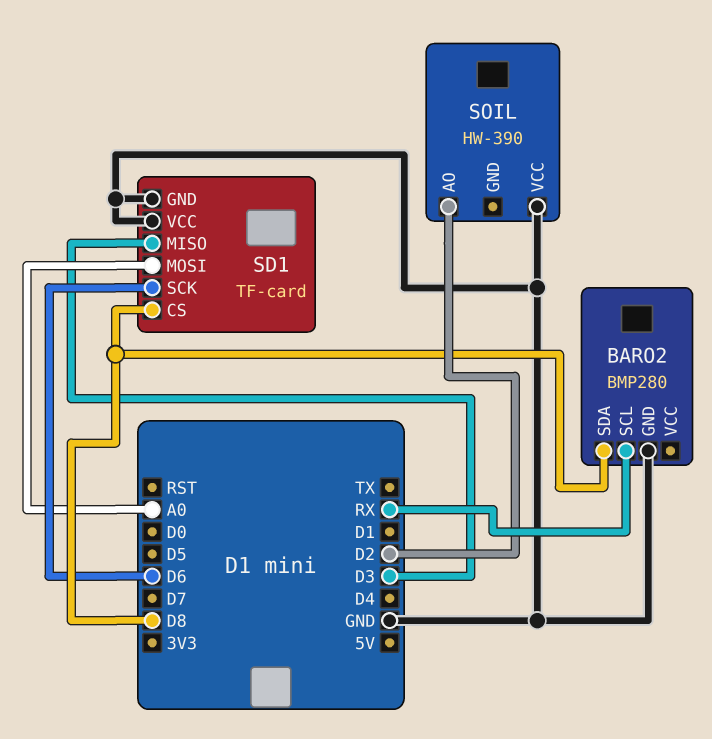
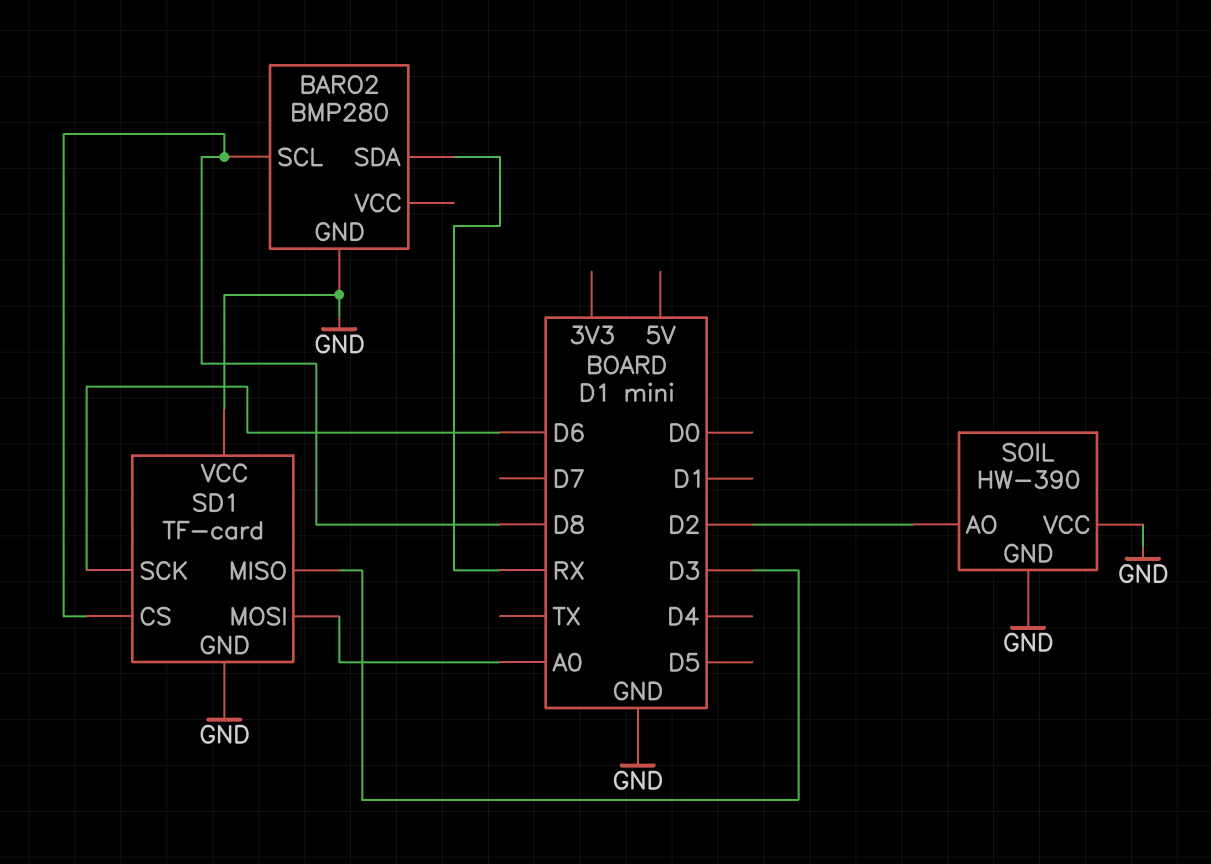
BARO2 pin SCL: RX -> D8
BARO2 pin SDA: D8 -> RX
SOIL pin GND: none -> GND

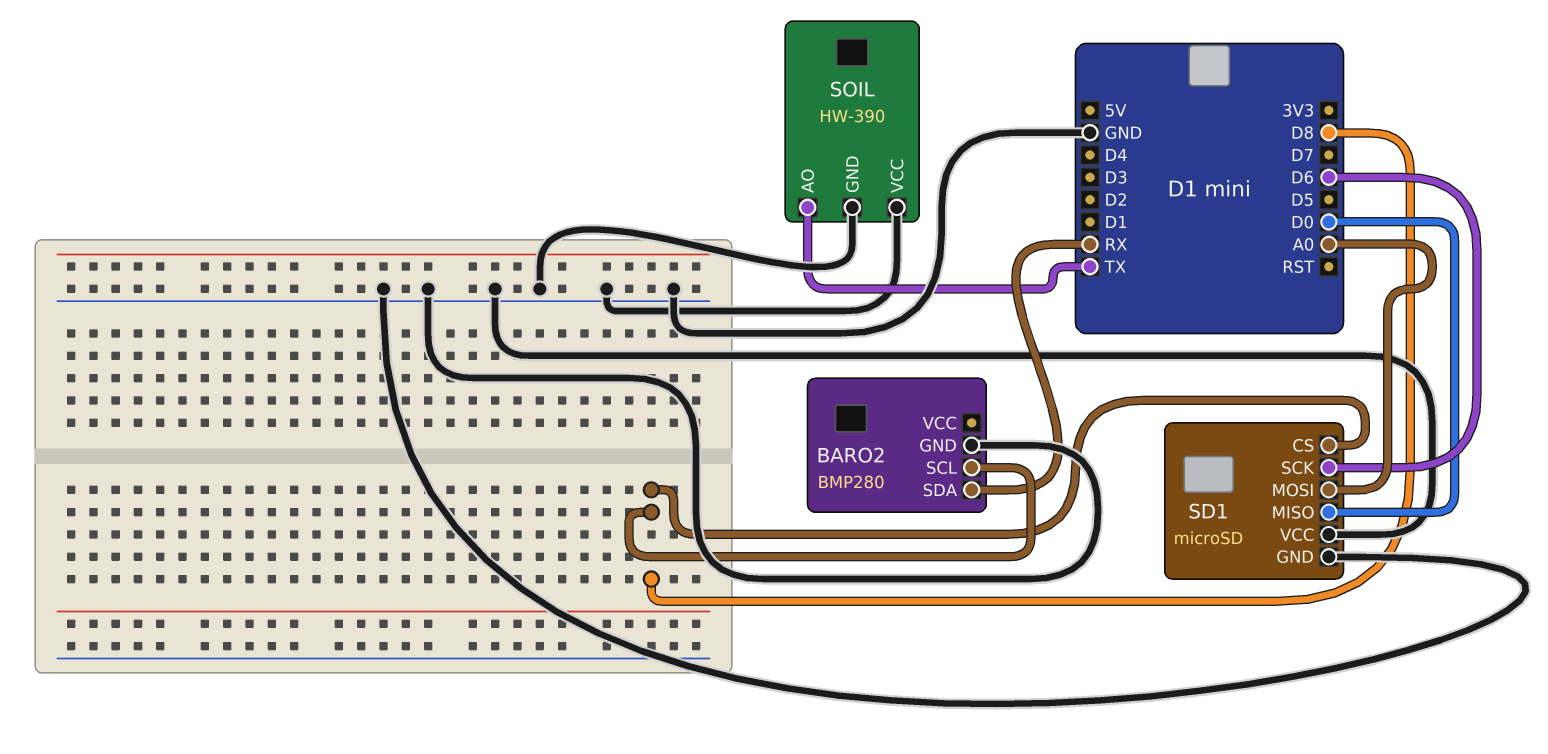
SD1: TF-card -> microSD
SD1 pin MISO: D3 -> D0
SOIL pin AO: D2 -> TX

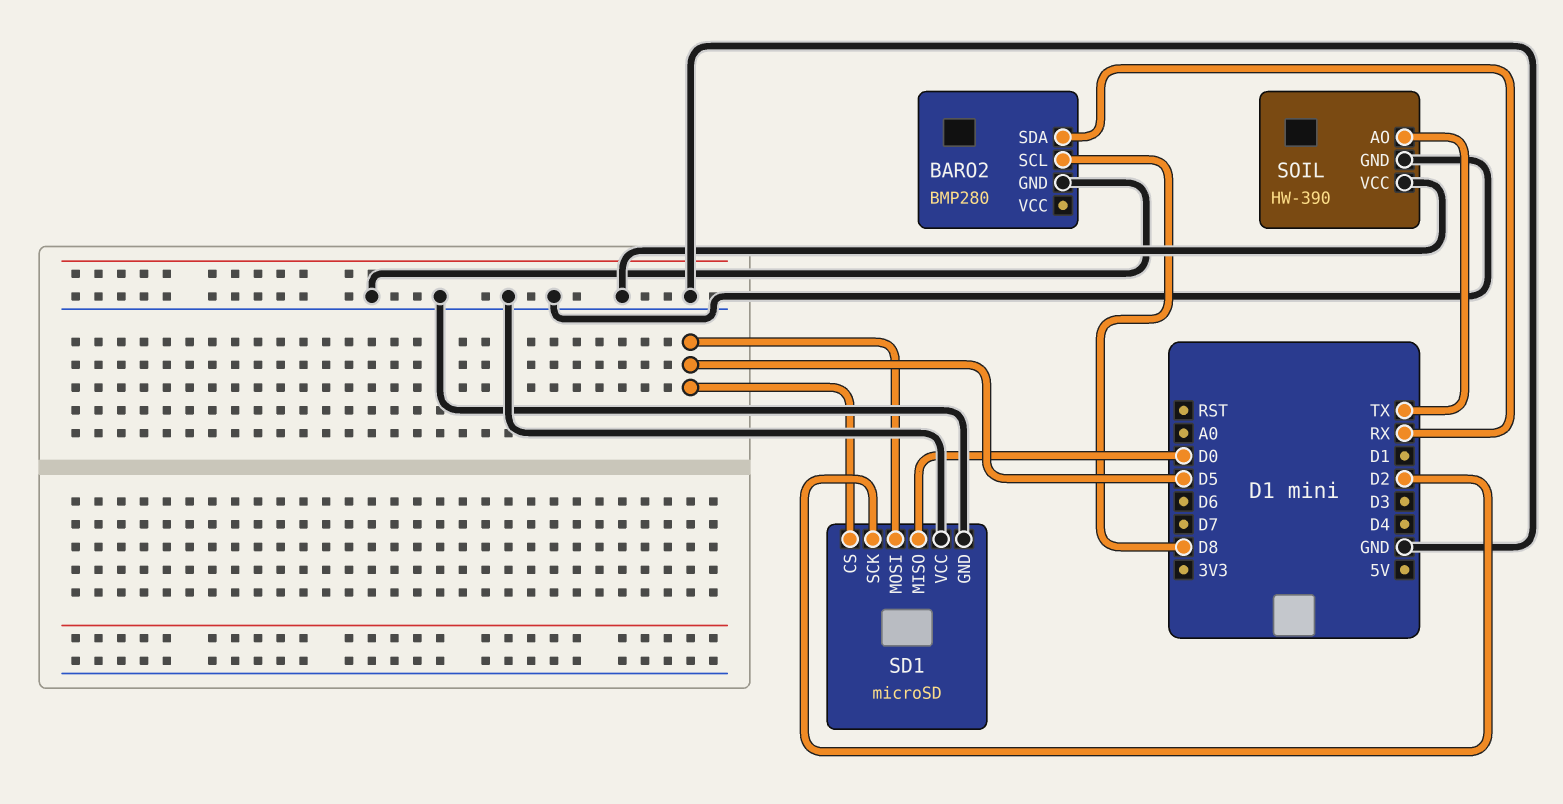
SD1 pin CS: D8 -> D5
SD1 pin MOSI: A0 -> D5
SD1 pin SCK: D6 -> D2

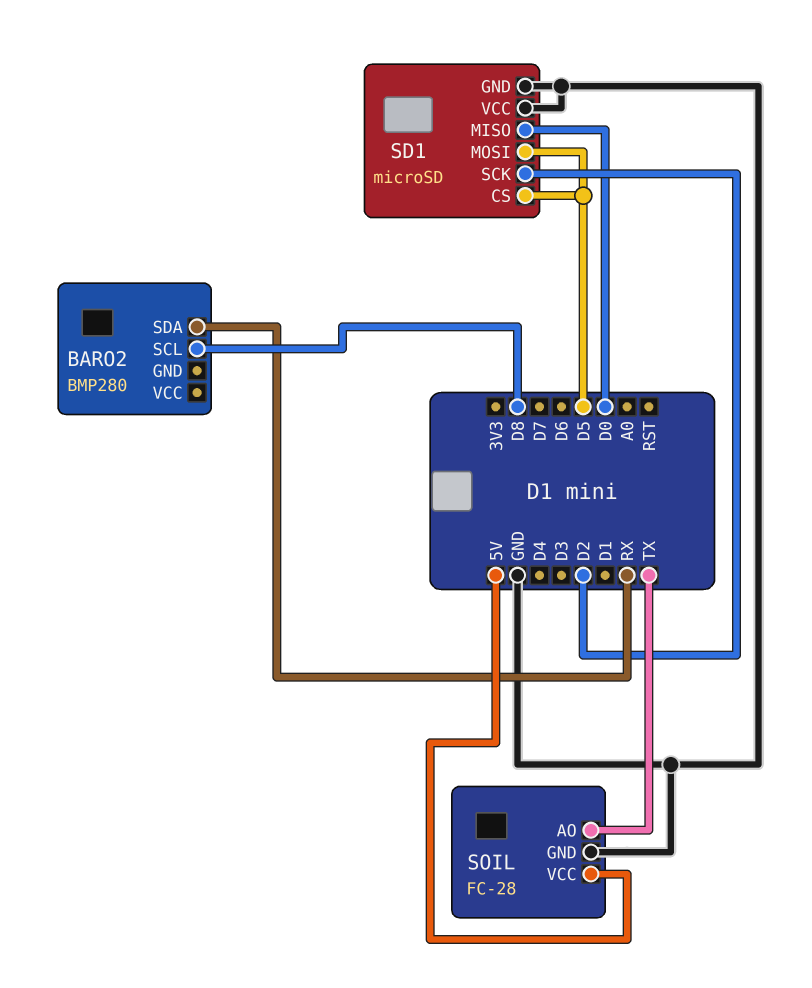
BARO2 pin GND: GND -> none
SOIL: HW-390 -> FC-28
SOIL pin VCC: GND -> 5V

